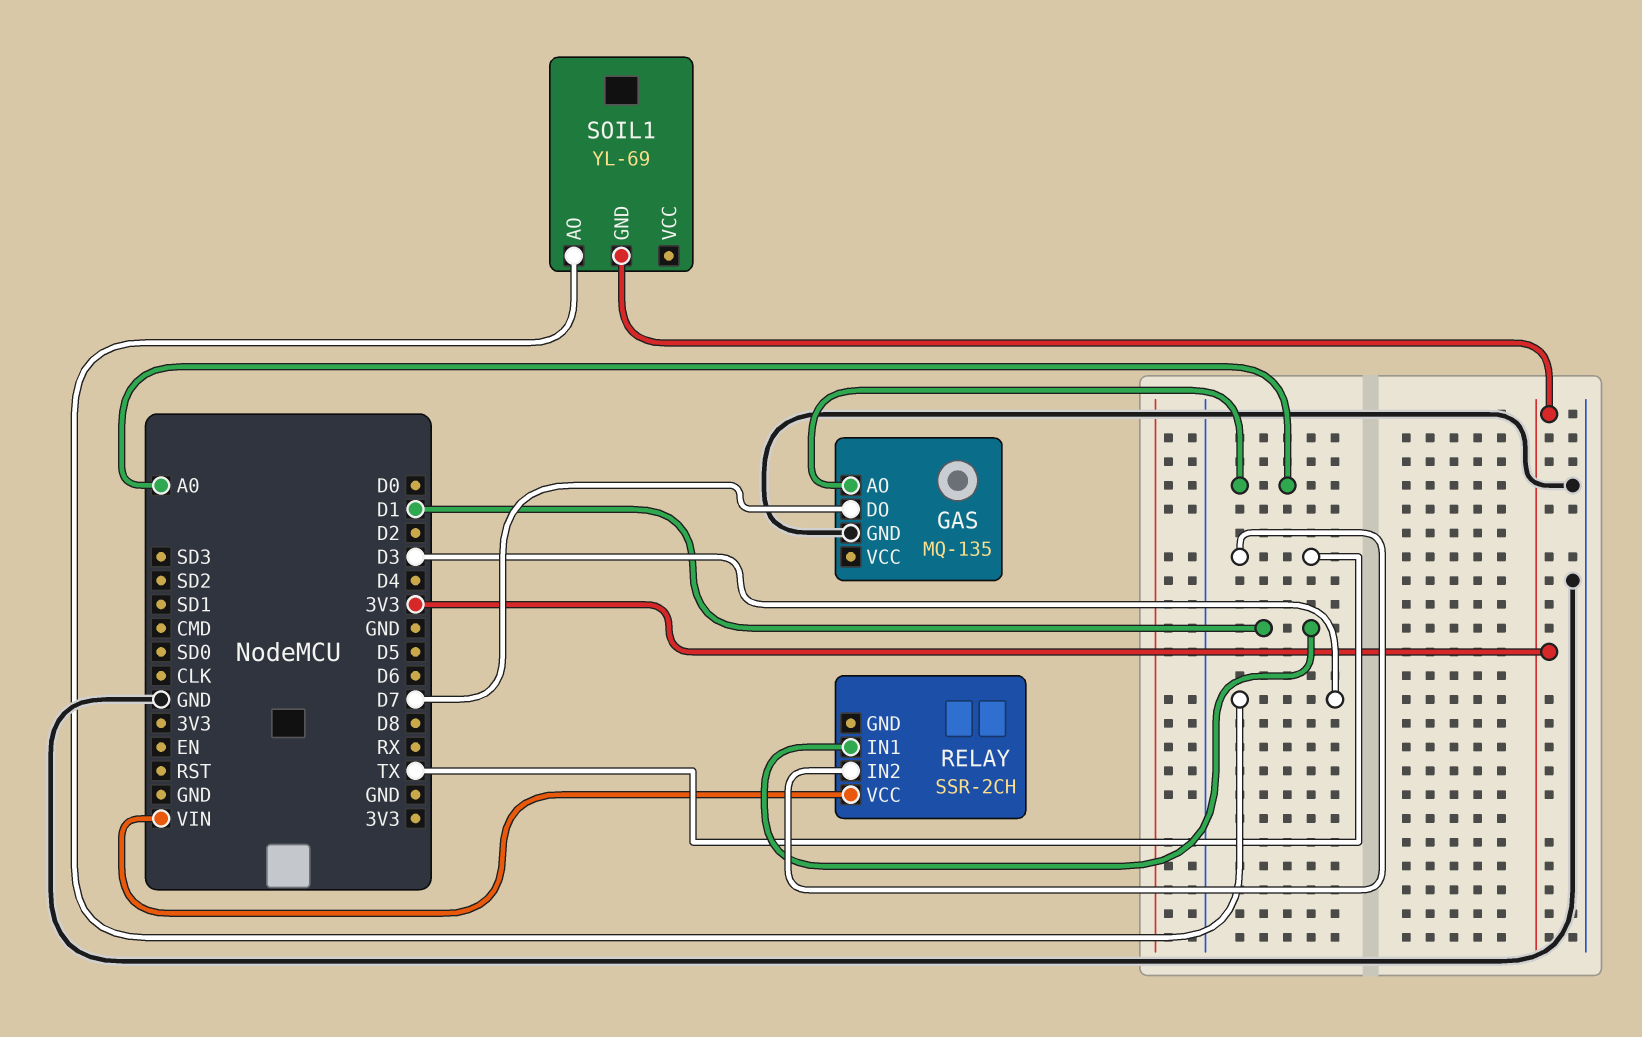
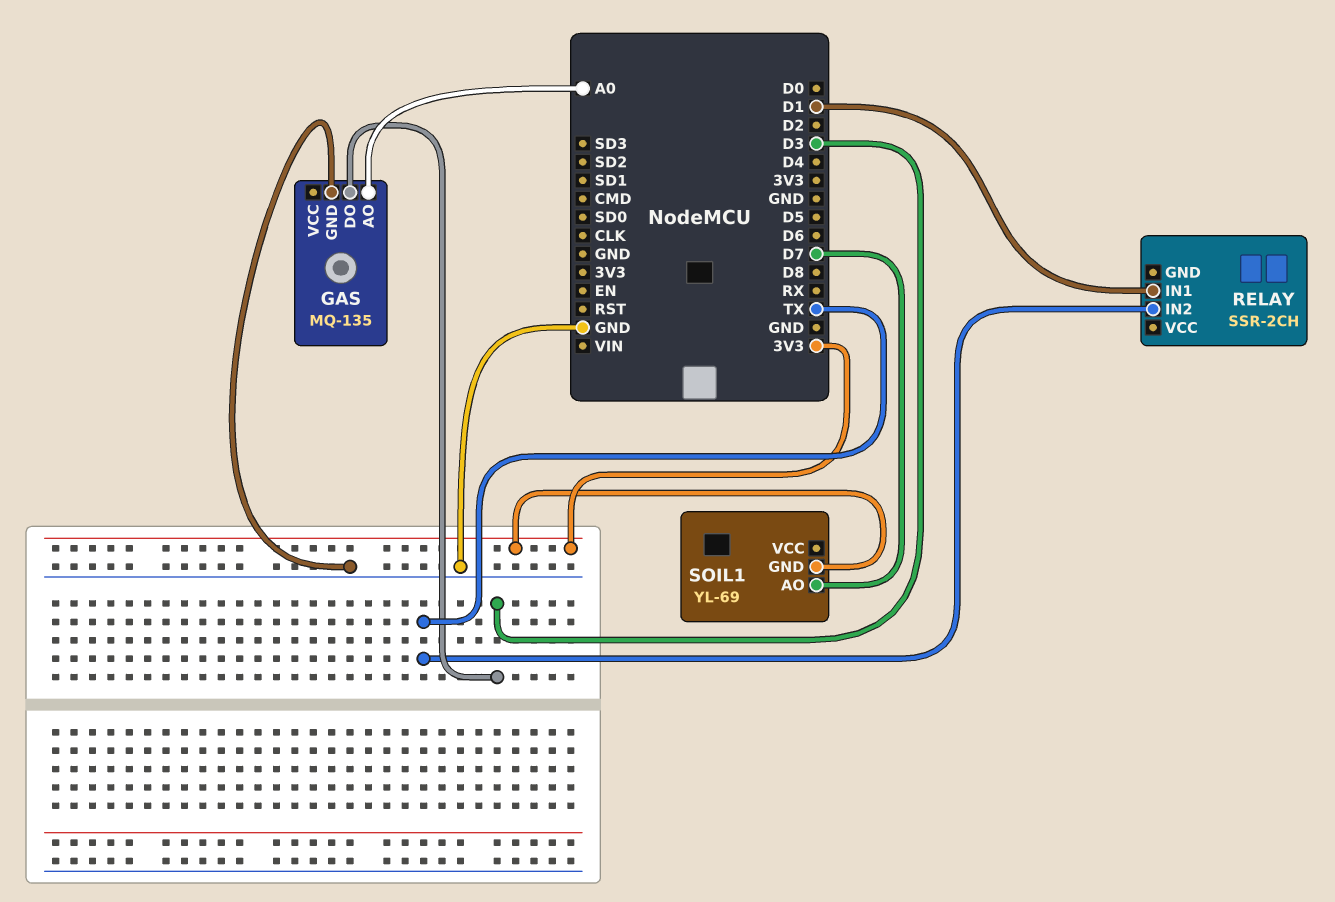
GAS pin DO: D7 -> D3
RELAY pin VCC: VIN -> none
SOIL1 pin AO: D3 -> D7

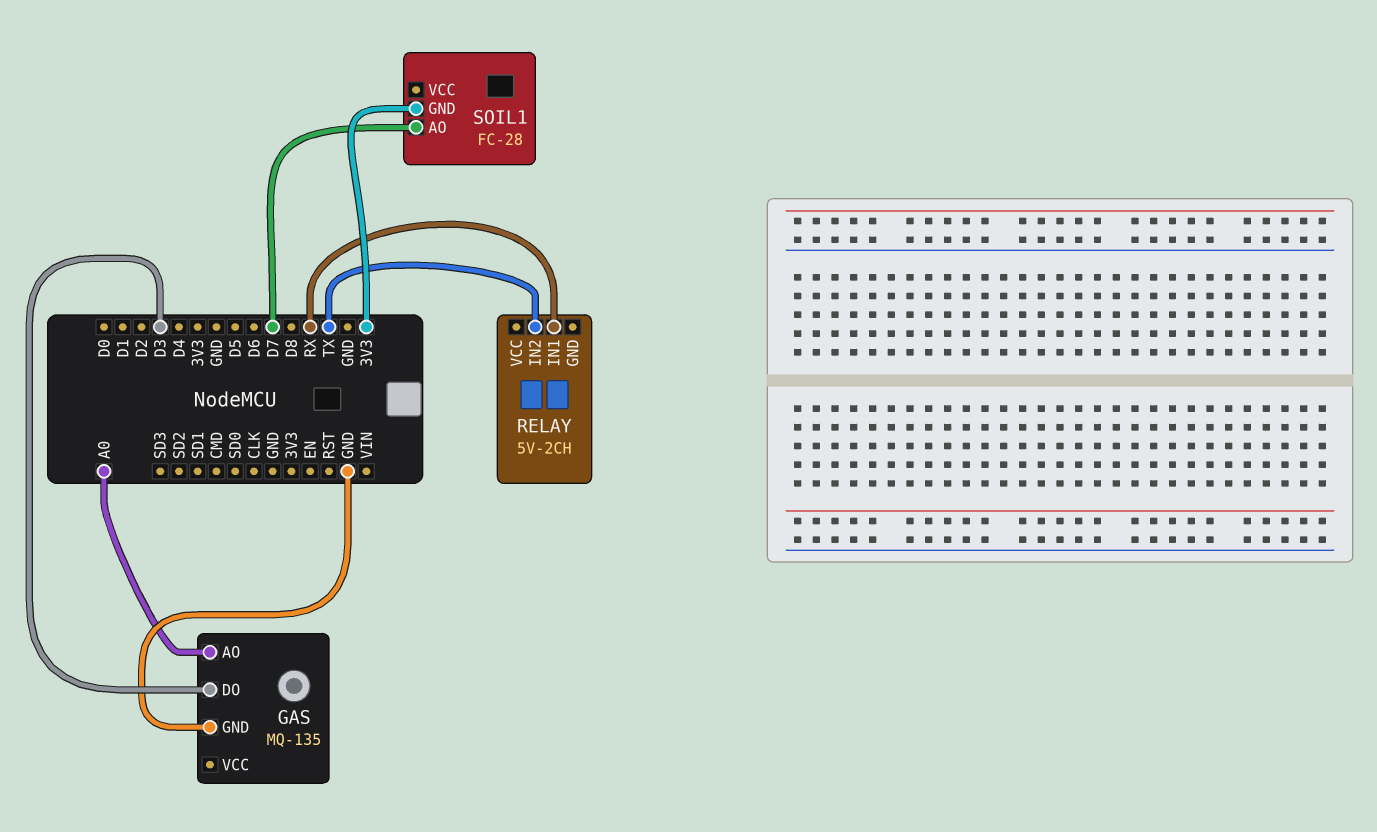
RELAY: SSR-2CH -> 5V-2CH
RELAY pin IN1: D1 -> RX
SOIL1: YL-69 -> FC-28

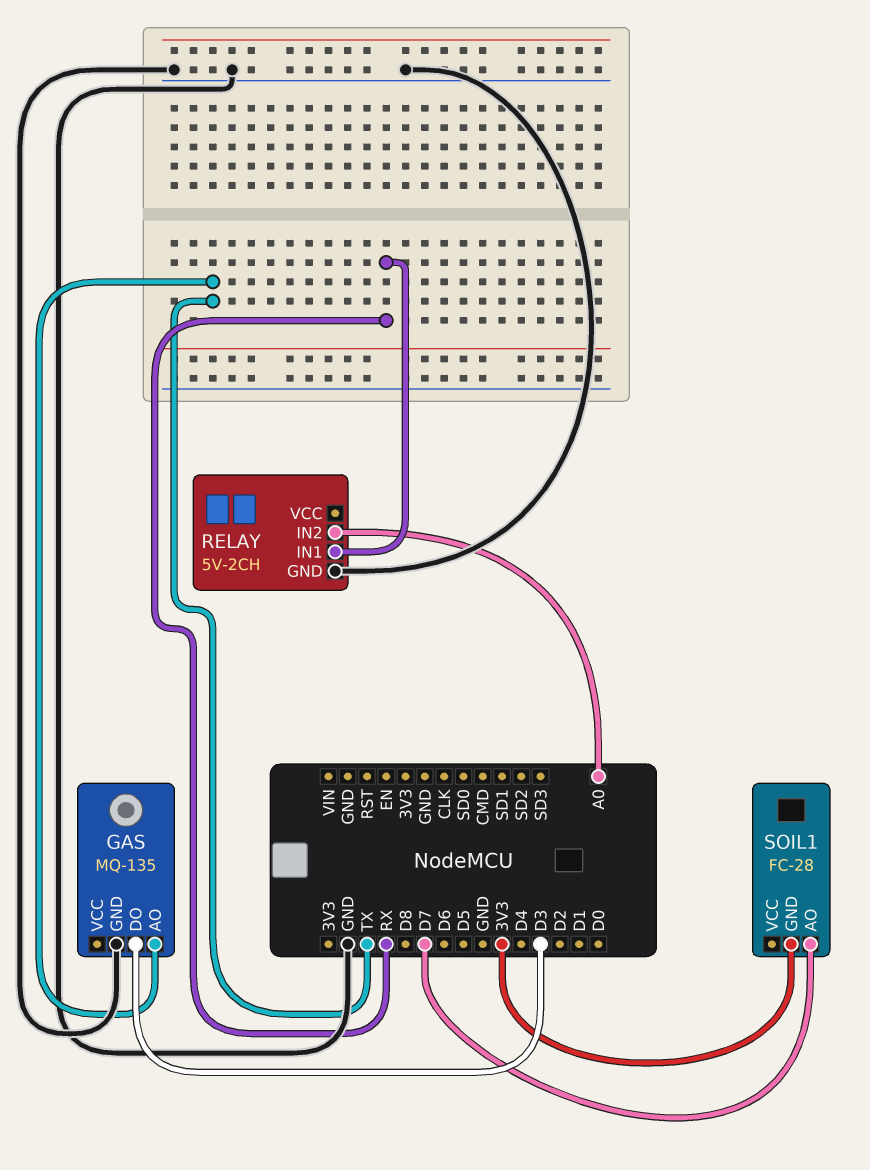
GAS pin AO: A0 -> TX
RELAY pin GND: none -> GND
RELAY pin IN2: TX -> A0

